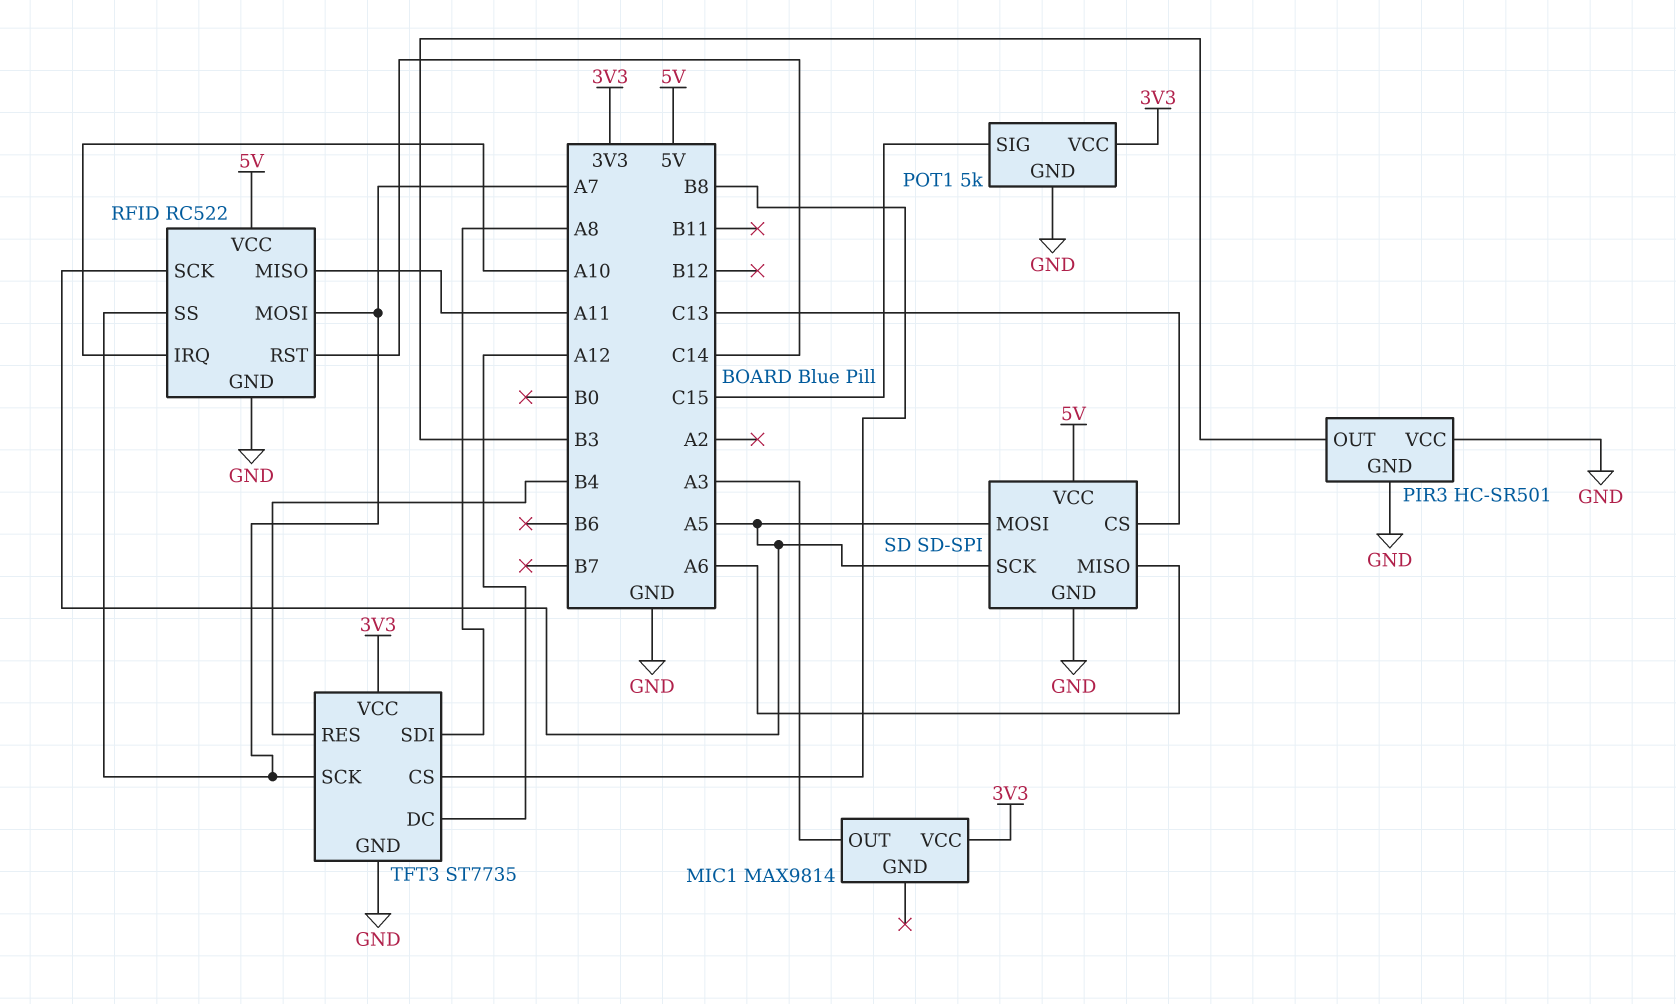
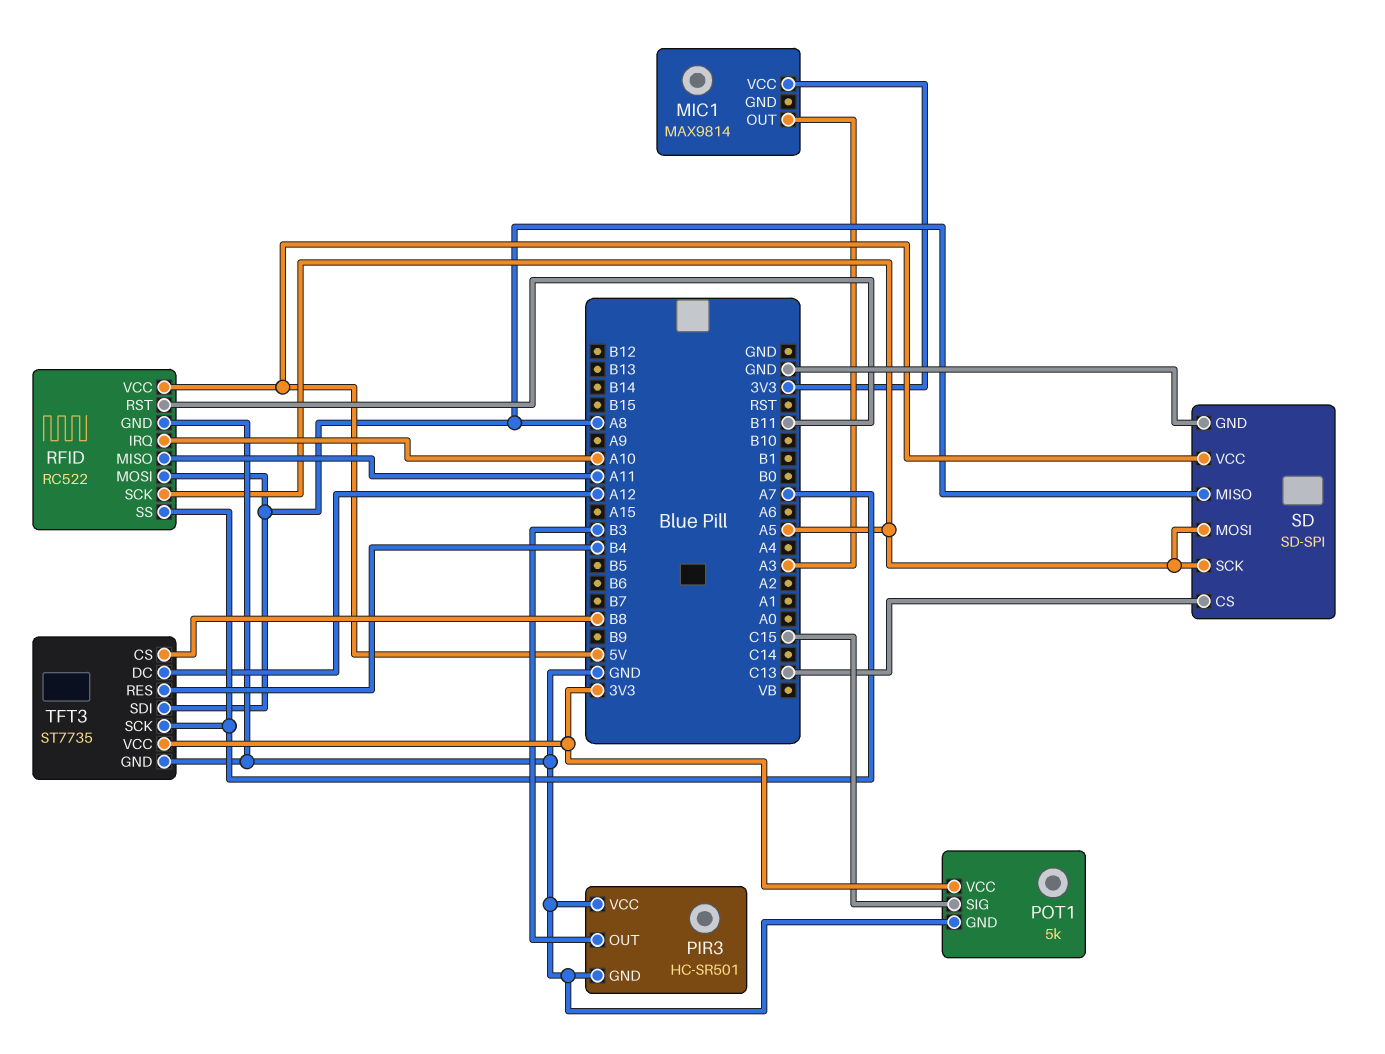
RFID pin MOSI: A7 -> A8
RFID pin RST: C14 -> B11
SD pin MISO: A6 -> A8

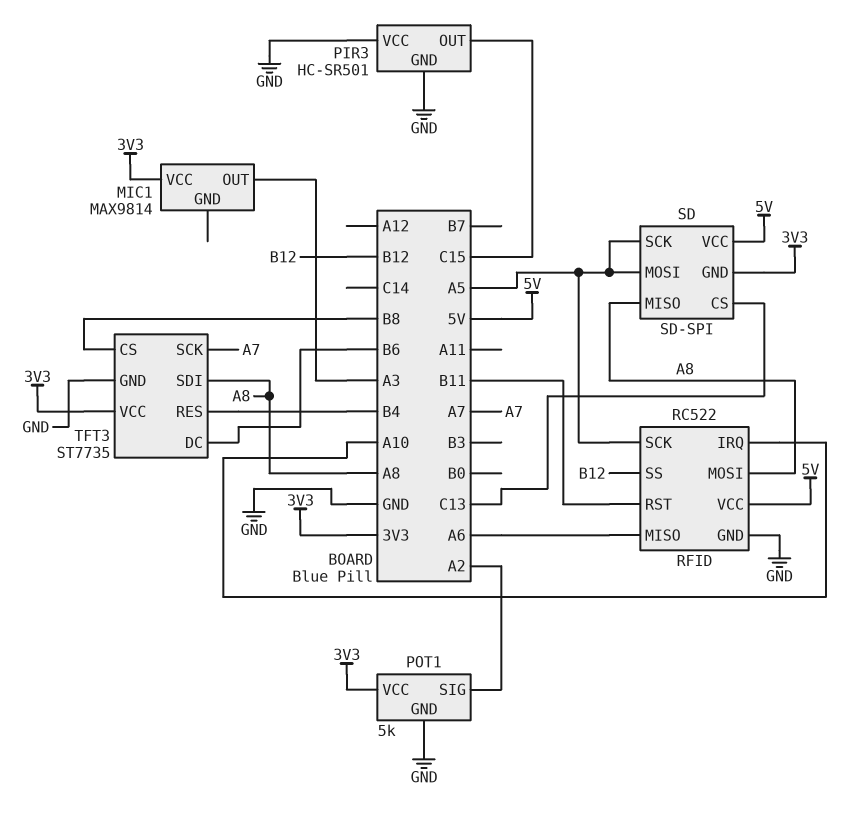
PIR3 pin OUT: B3 -> C15
POT1 pin SIG: C15 -> A2
RFID pin MISO: A11 -> A6
RFID pin SS: A7 -> B12
SD pin GND: GND -> 3V3
TFT3 pin DC: A12 -> B6

